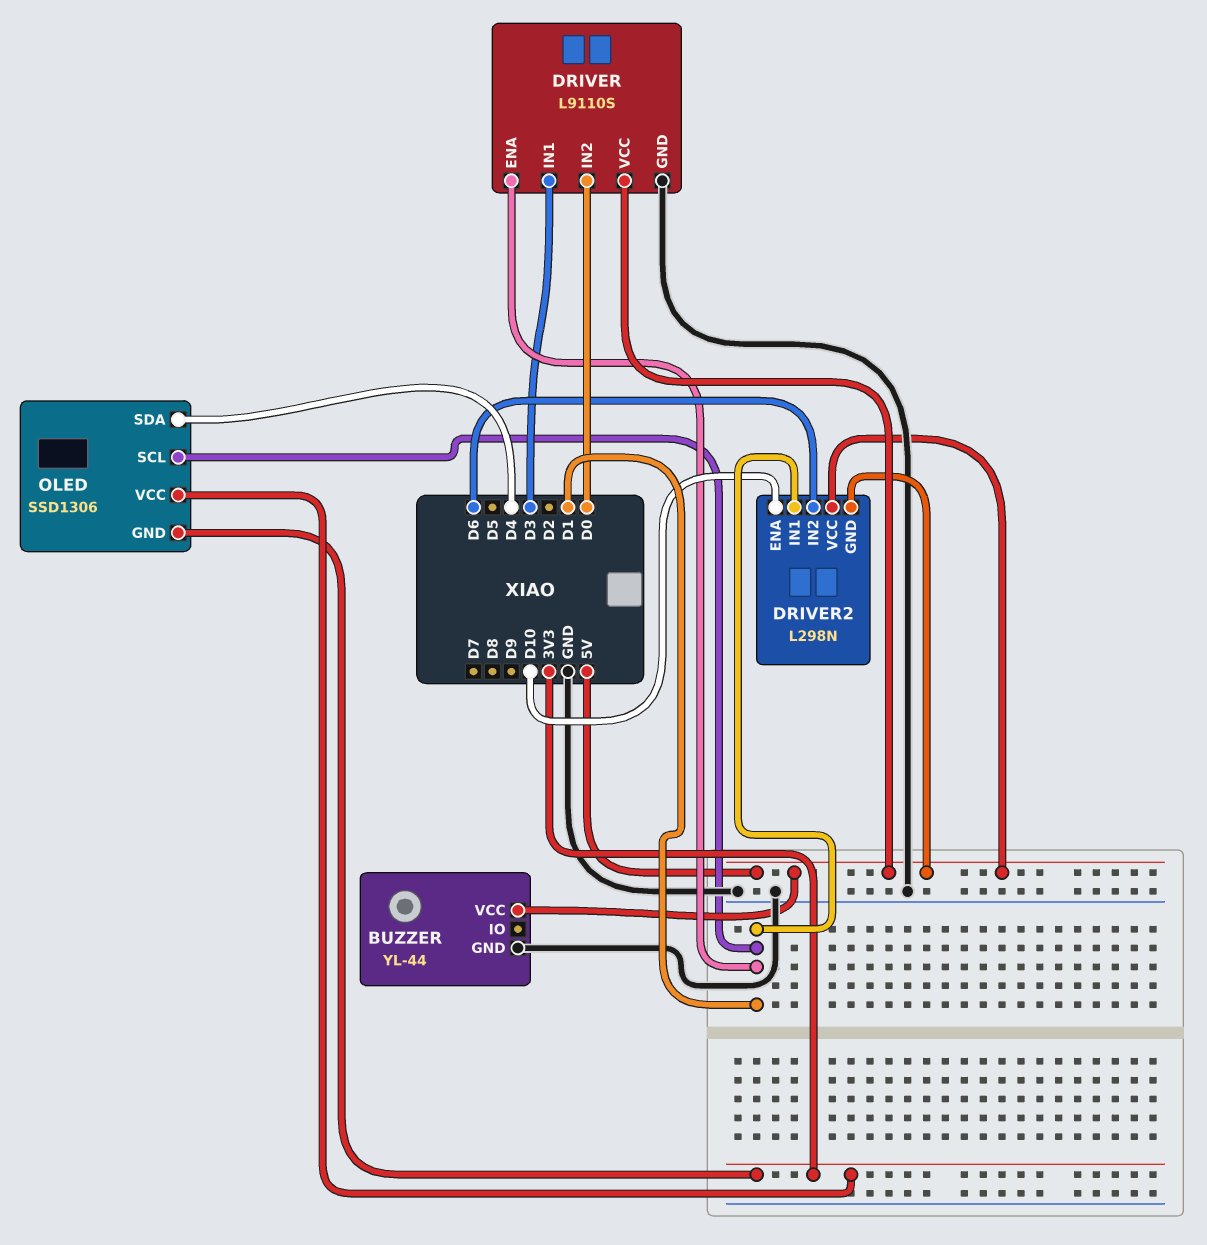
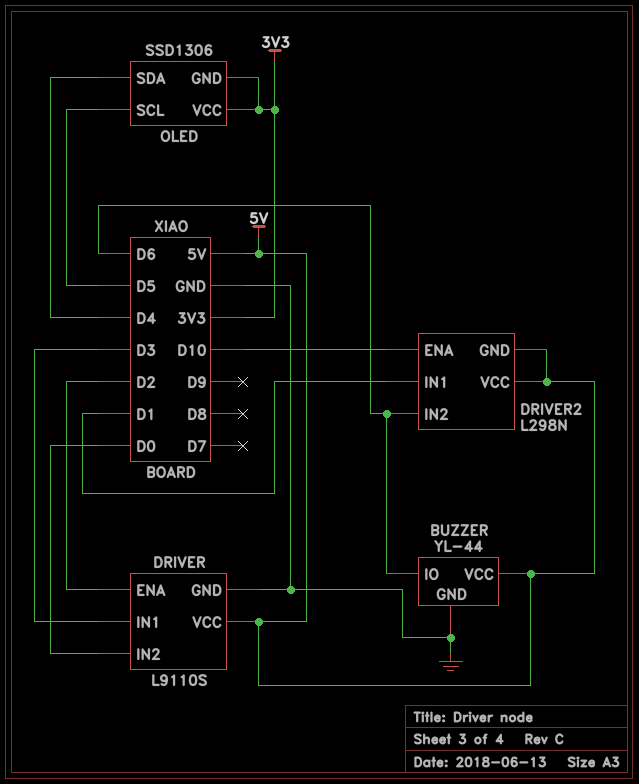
BUZZER pin IO: none -> D6
DRIVER pin ENA: D1 -> D2
OLED pin SCL: D1 -> D5

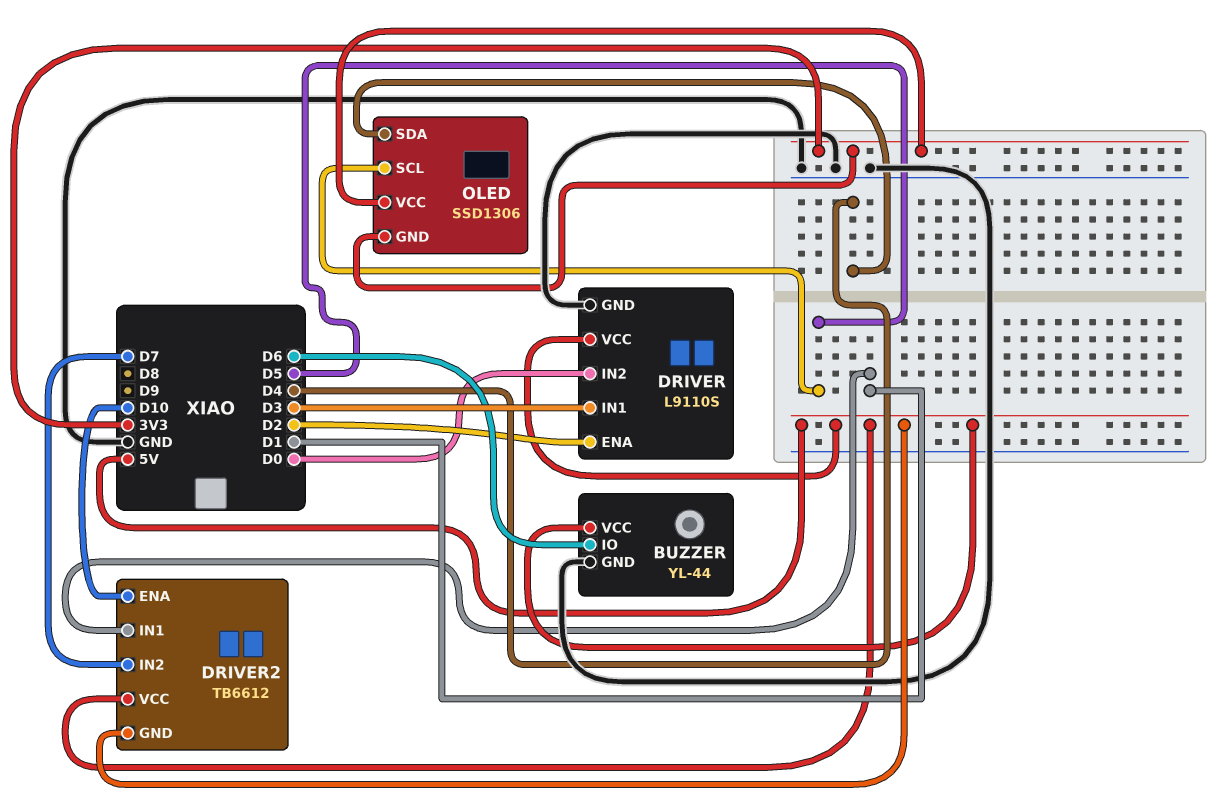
DRIVER2: L298N -> TB6612
DRIVER2 pin IN2: D6 -> D7

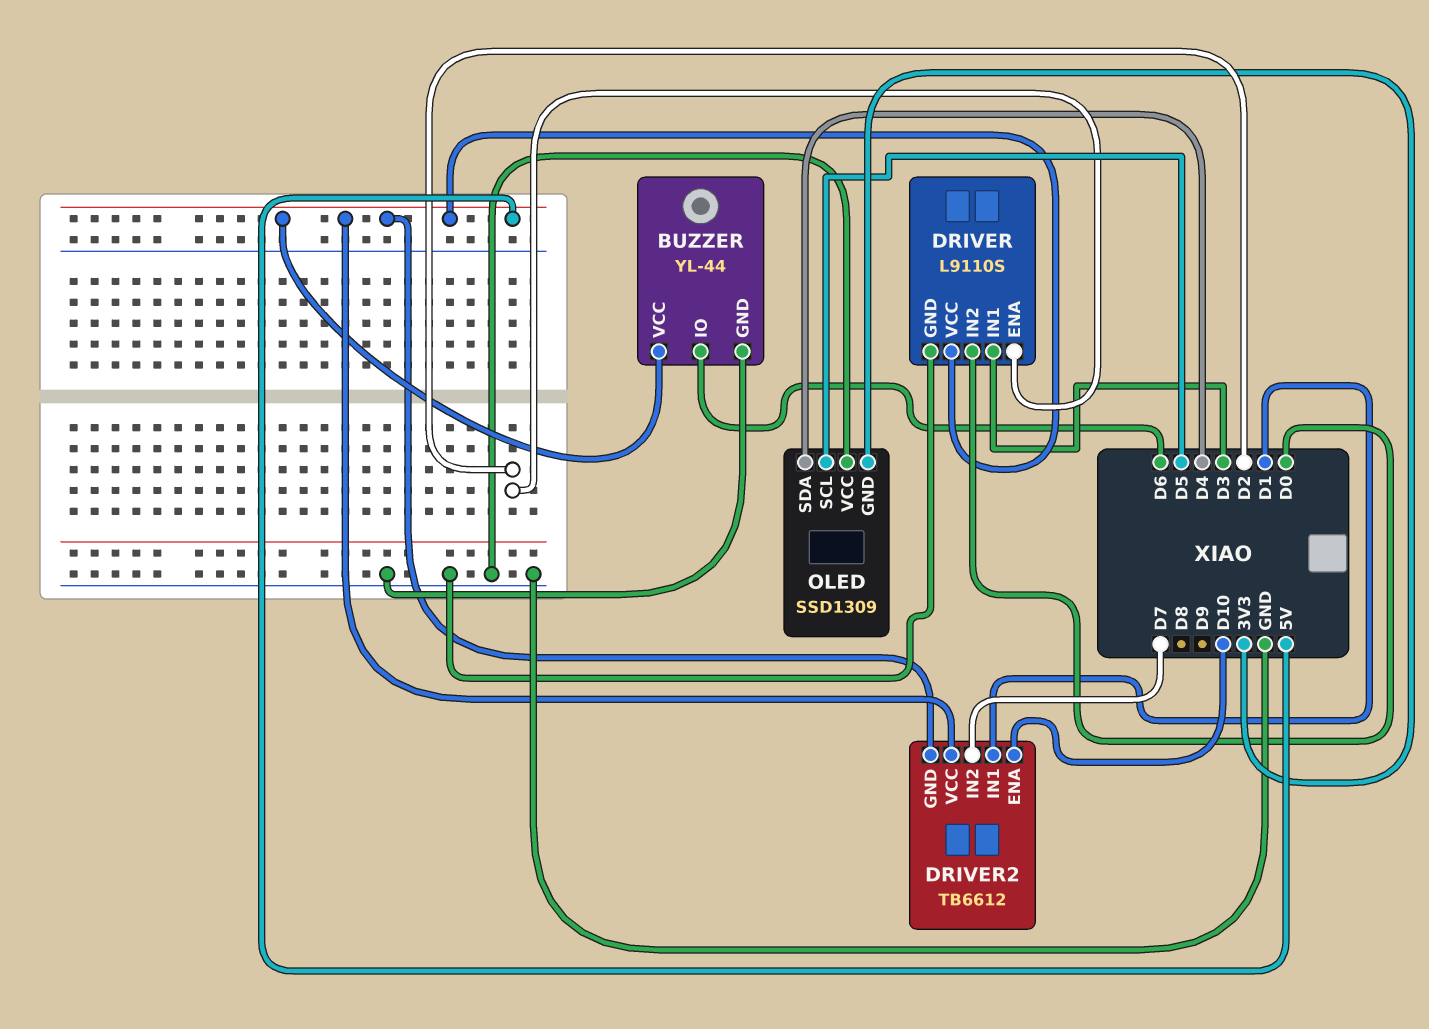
OLED: SSD1306 -> SSD1309
OLED pin VCC: 3V3 -> GND

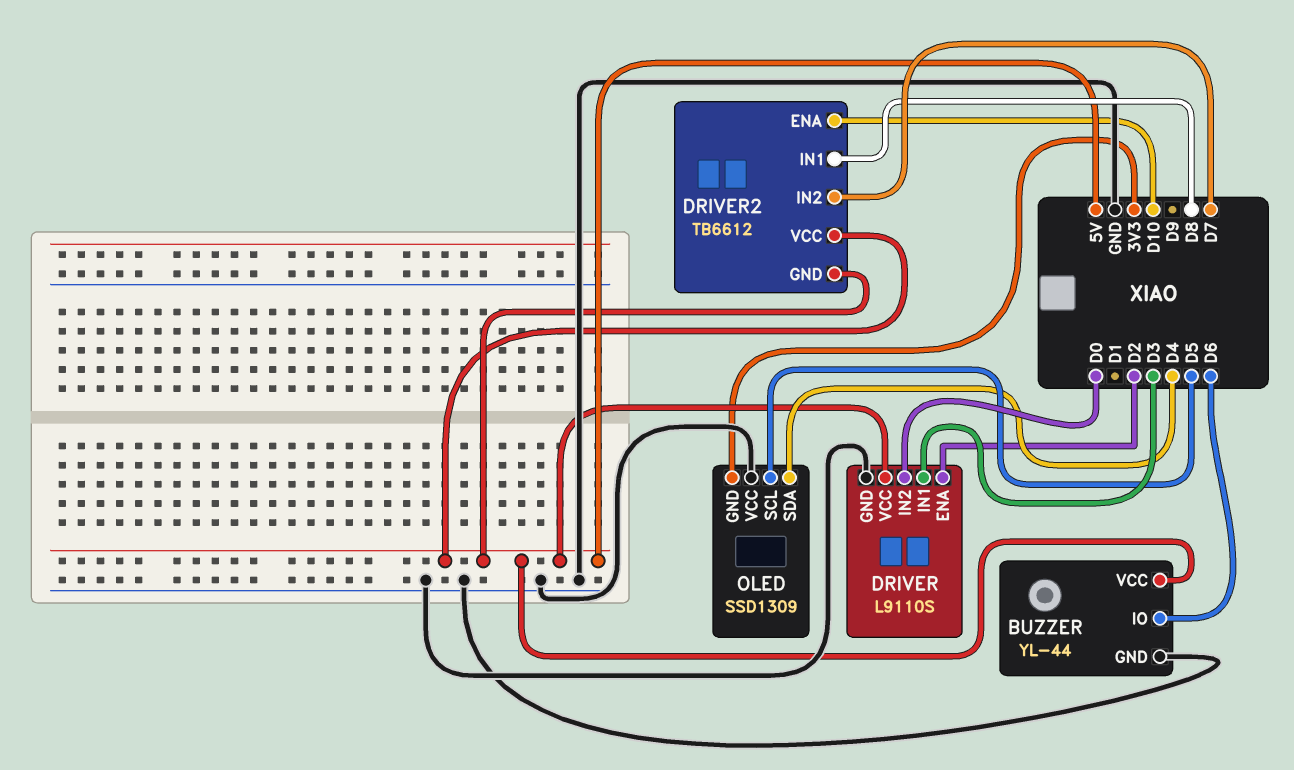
DRIVER2 pin IN1: D1 -> D8

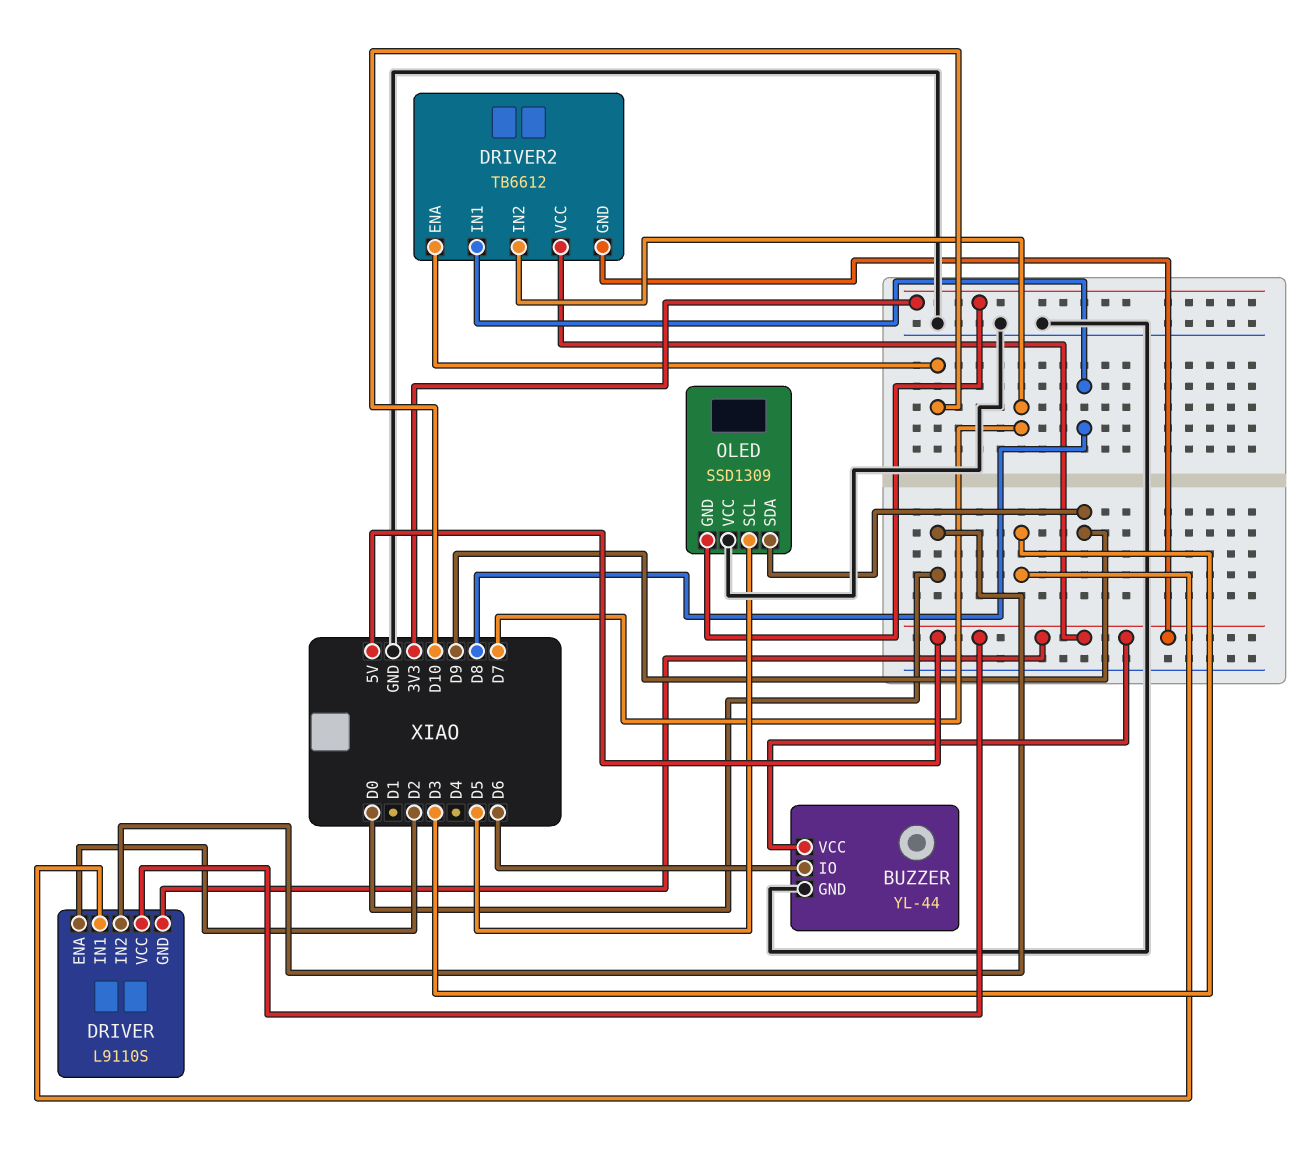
DRIVER pin GND: GND -> 5V
OLED pin SDA: D4 -> D9

